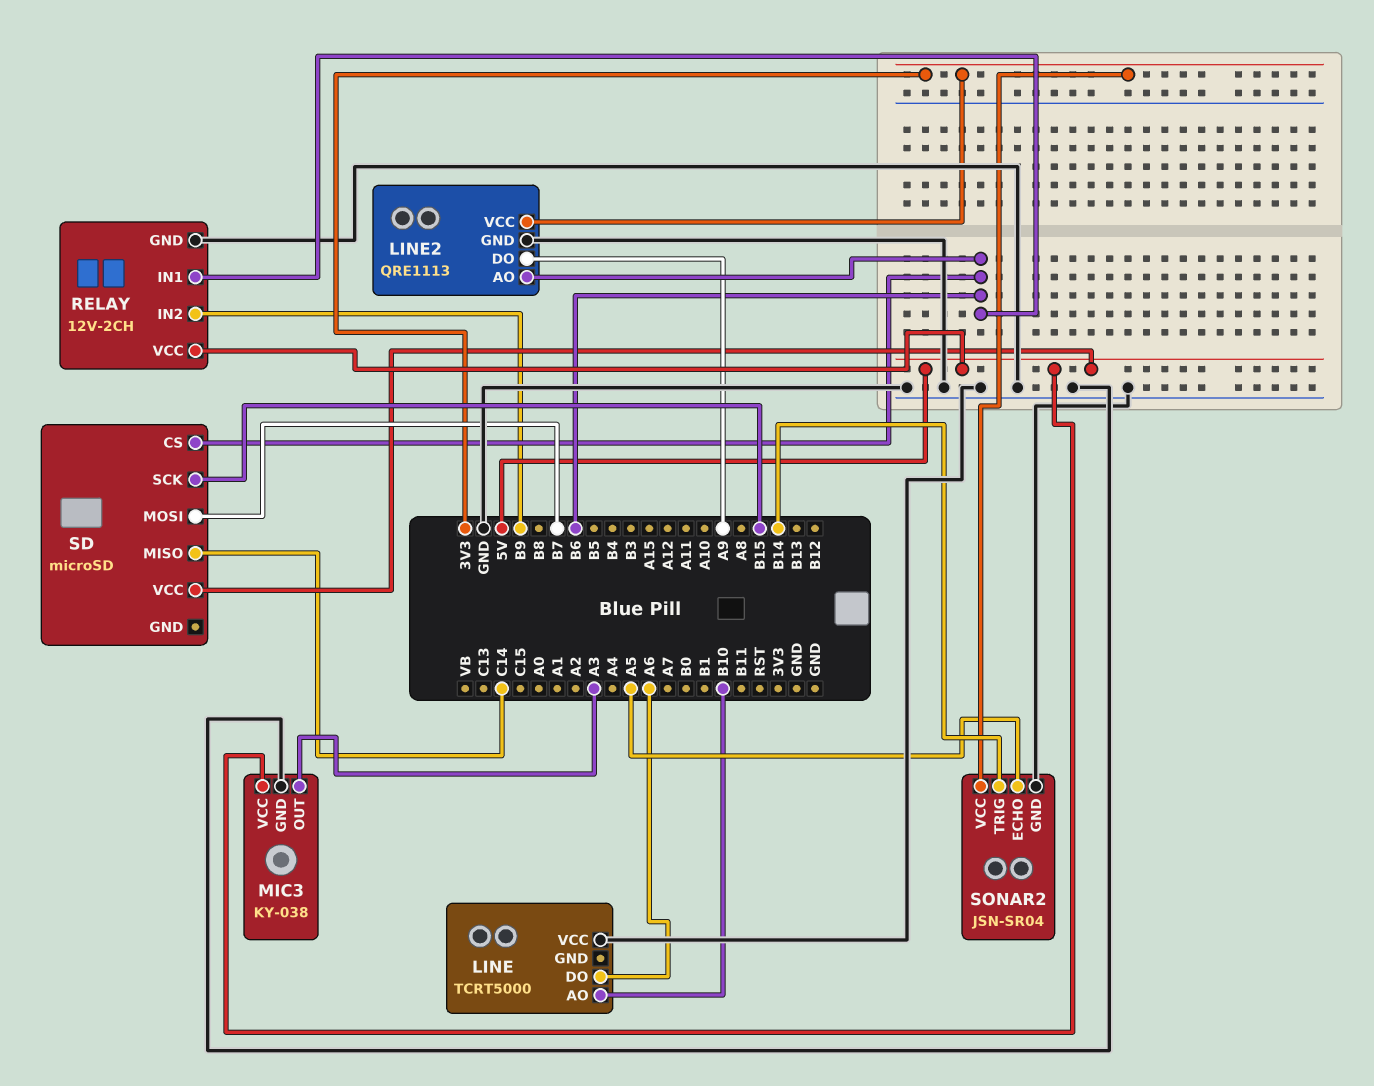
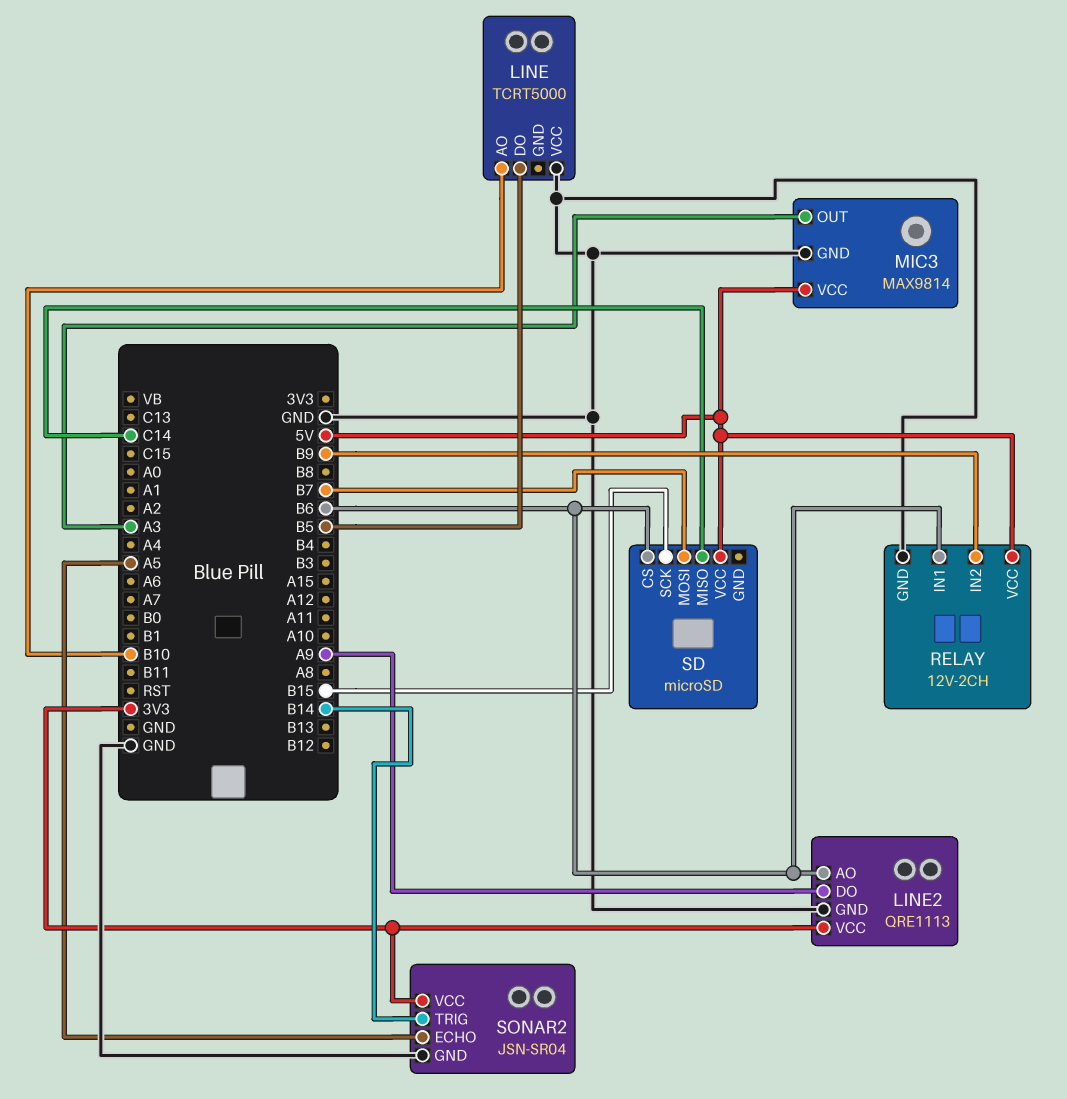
LINE pin DO: A6 -> B5
MIC3: KY-038 -> MAX9814

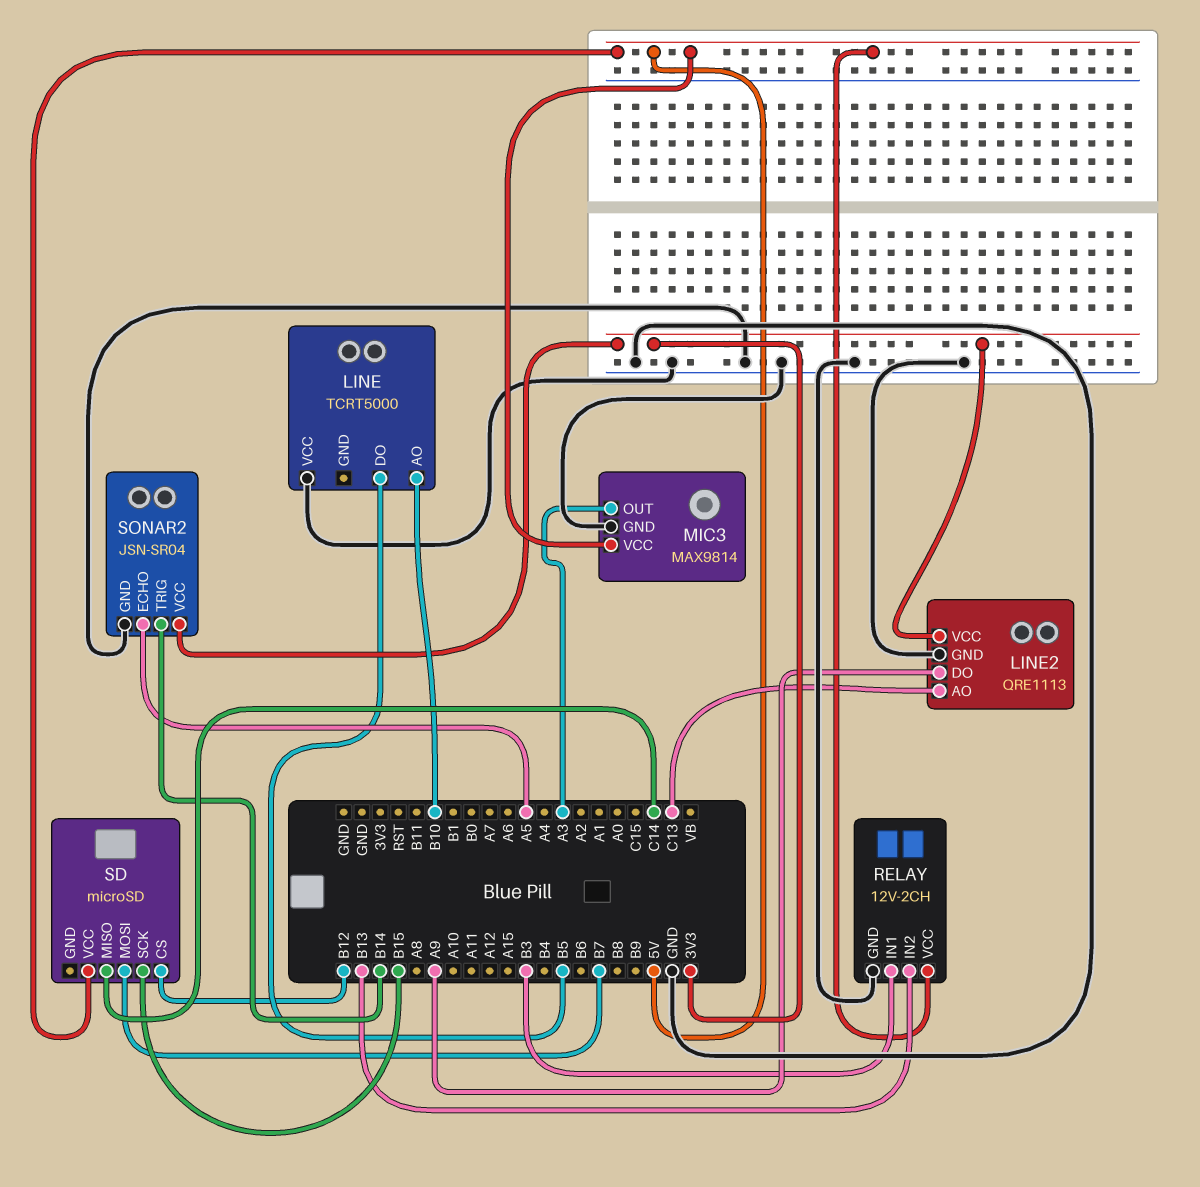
LINE2 pin AO: B6 -> C13
RELAY pin IN1: B6 -> B3
RELAY pin IN2: B9 -> B13
SD pin CS: B6 -> B12

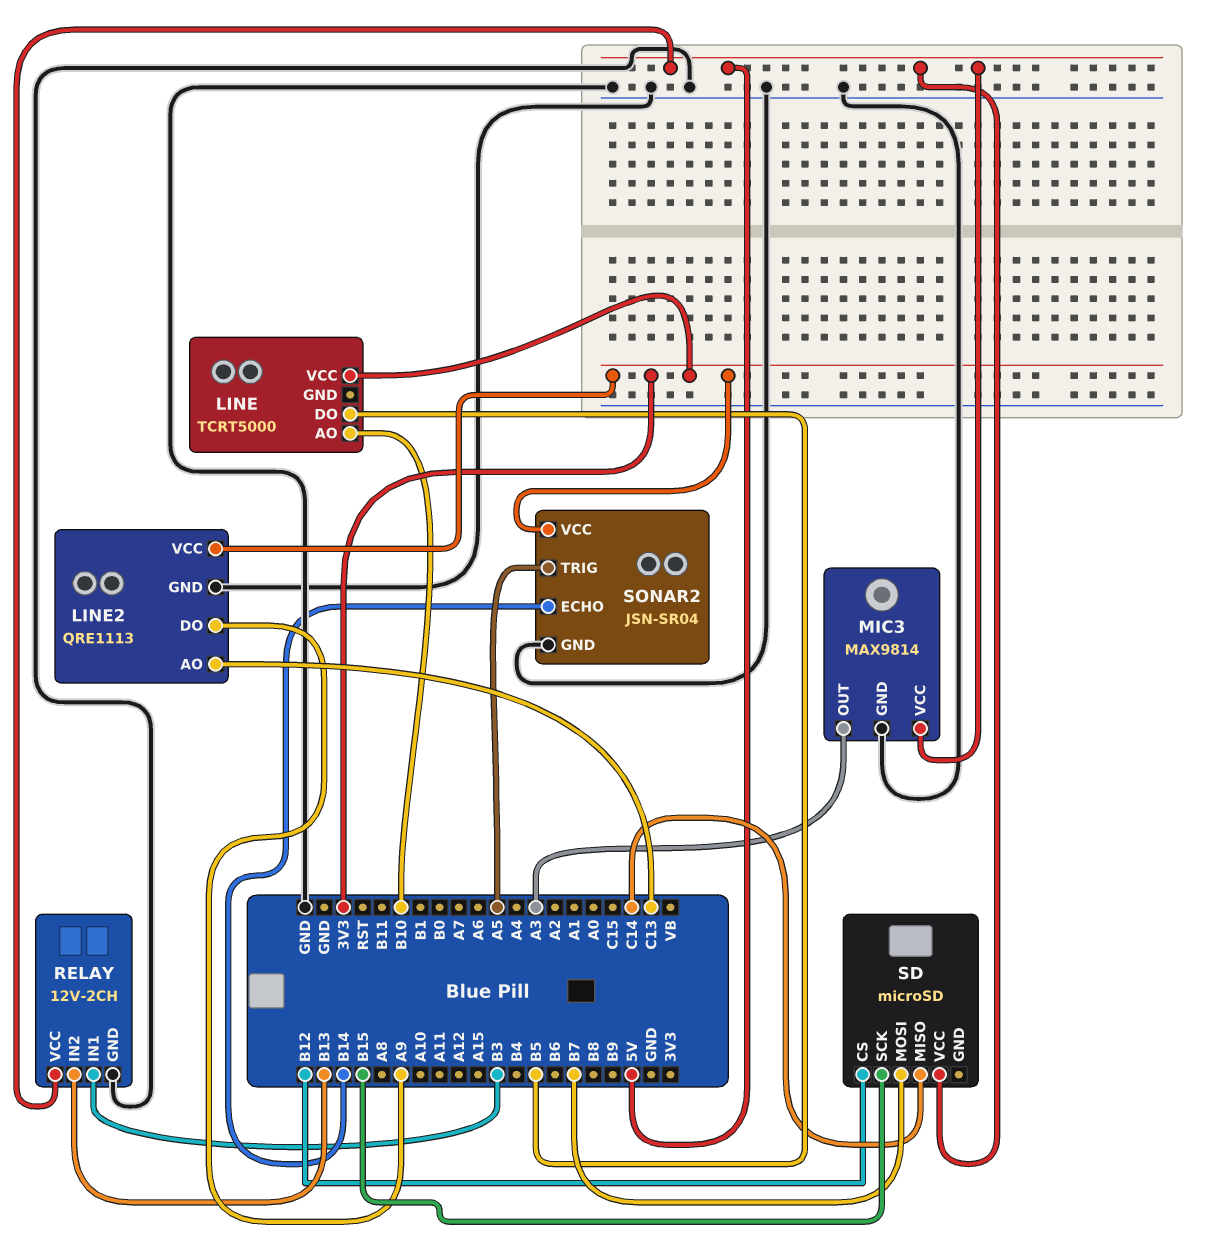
LINE pin VCC: GND -> 3V3
SONAR2 pin ECHO: A5 -> B14
SONAR2 pin TRIG: B14 -> A5

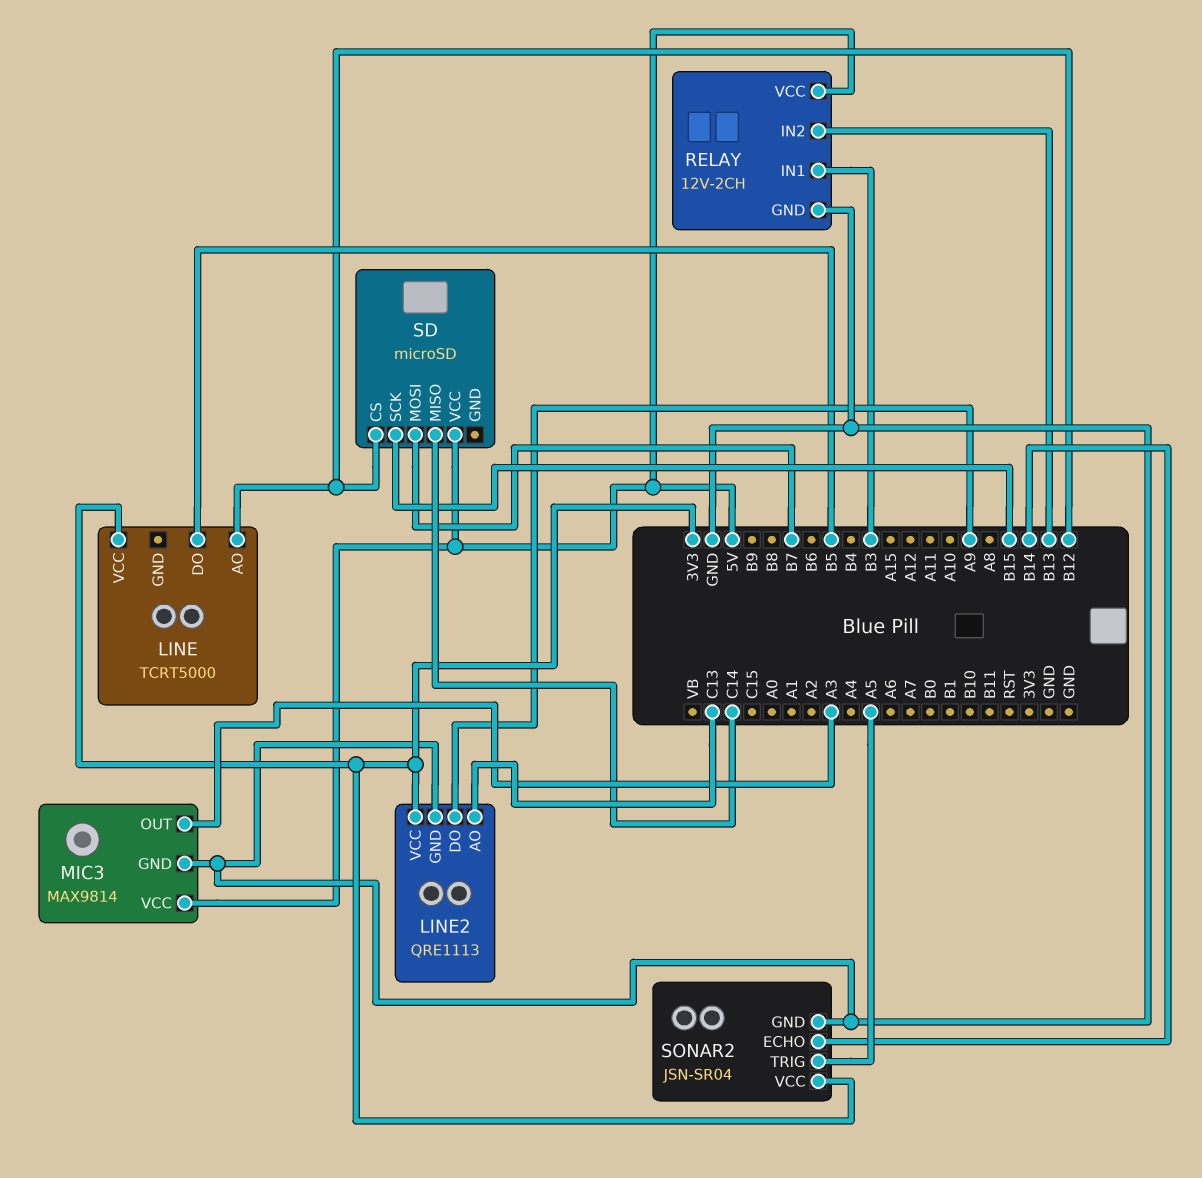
LINE pin AO: B10 -> B12

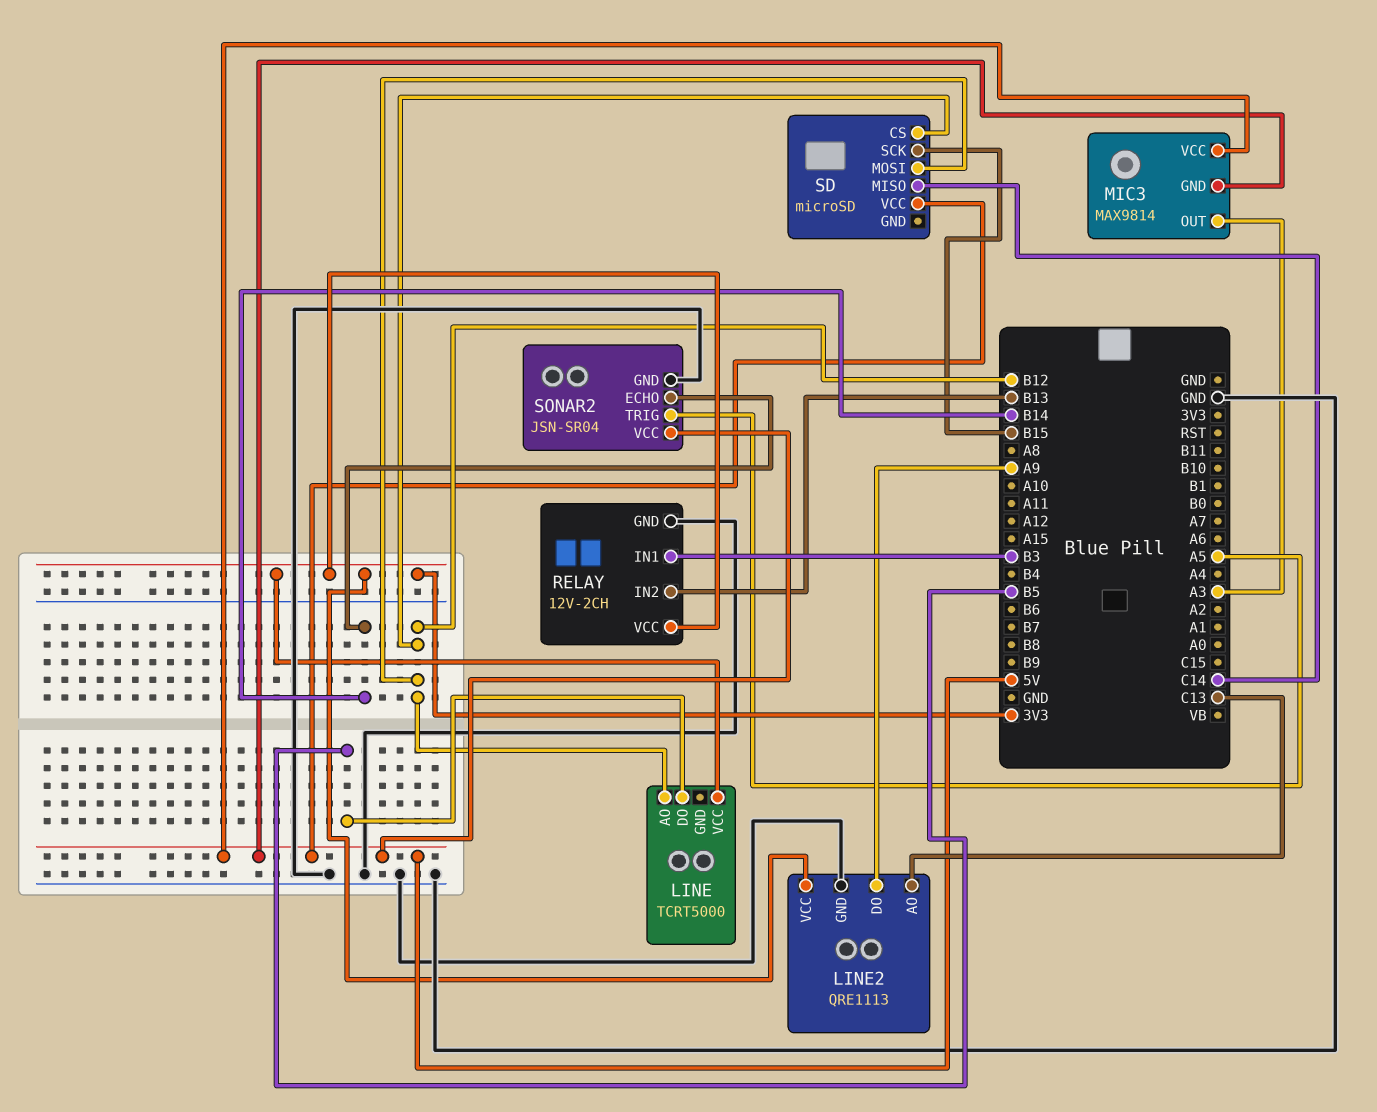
MIC3 pin GND: GND -> 5V
RELAY pin VCC: 5V -> 3V3
SD pin MOSI: B7 -> B12
SONAR2 pin VCC: 3V3 -> 5V

